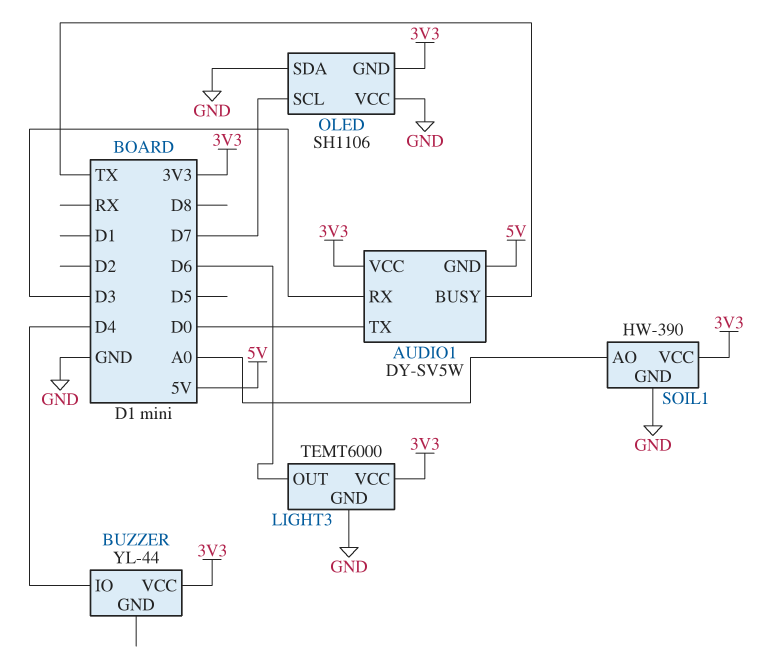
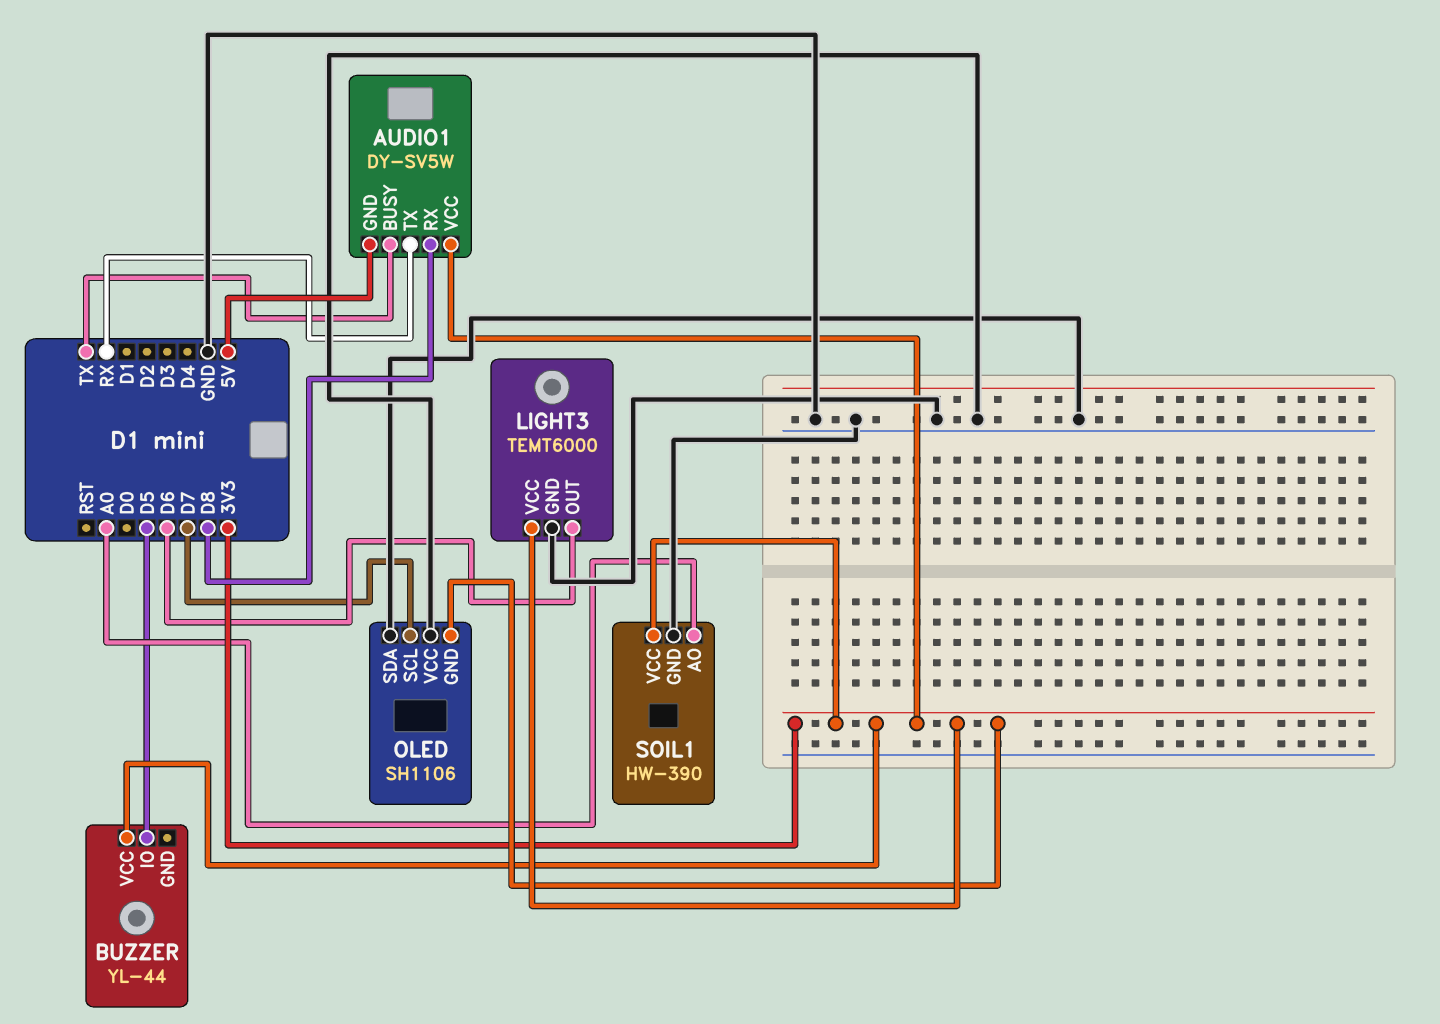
AUDIO1 pin RX: D3 -> D8
AUDIO1 pin TX: D0 -> RX
BUZZER pin IO: D4 -> D5

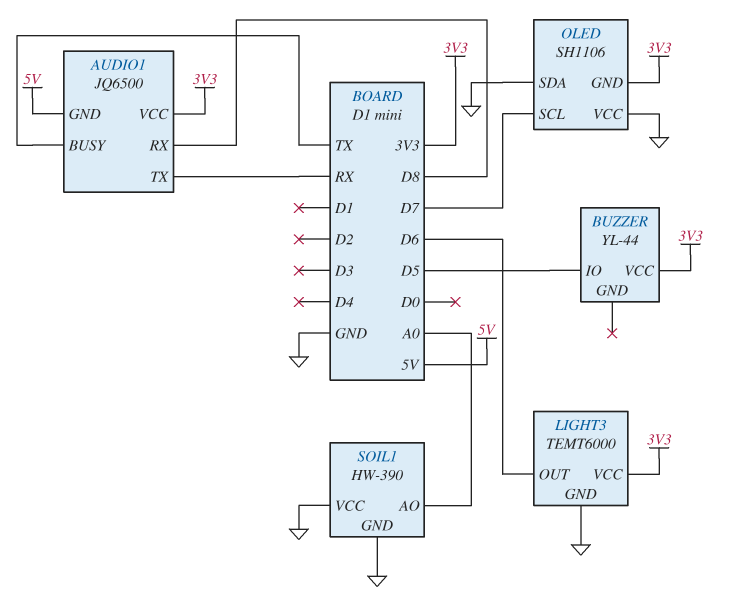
AUDIO1: DY-SV5W -> JQ6500
SOIL1 pin VCC: 3V3 -> GND

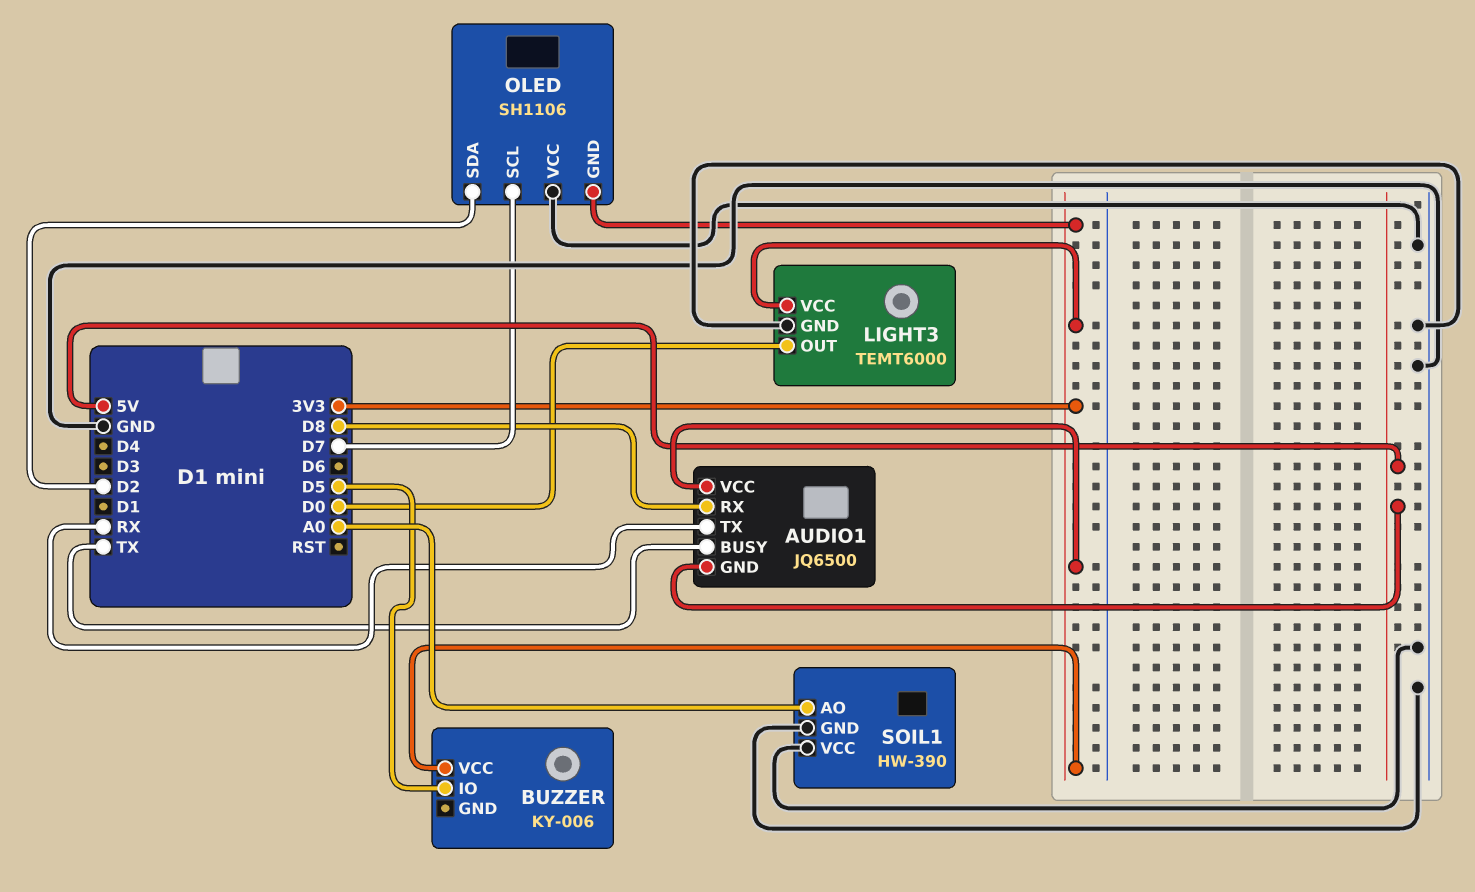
BUZZER: YL-44 -> KY-006
LIGHT3 pin OUT: D6 -> D0
OLED pin SDA: GND -> D2

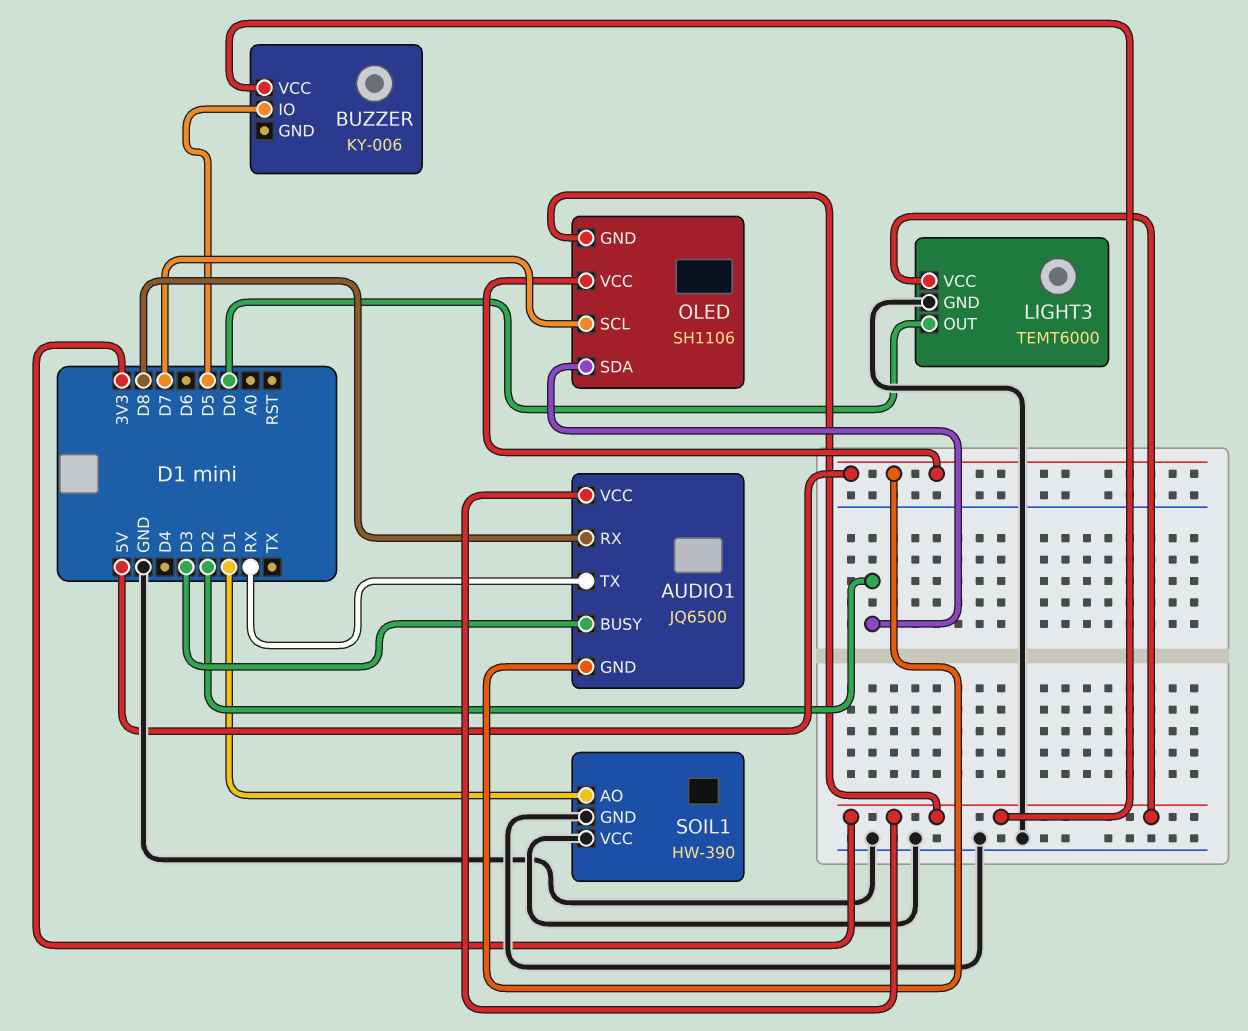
AUDIO1 pin BUSY: TX -> D3
OLED pin VCC: GND -> 5V
SOIL1 pin AO: A0 -> D1

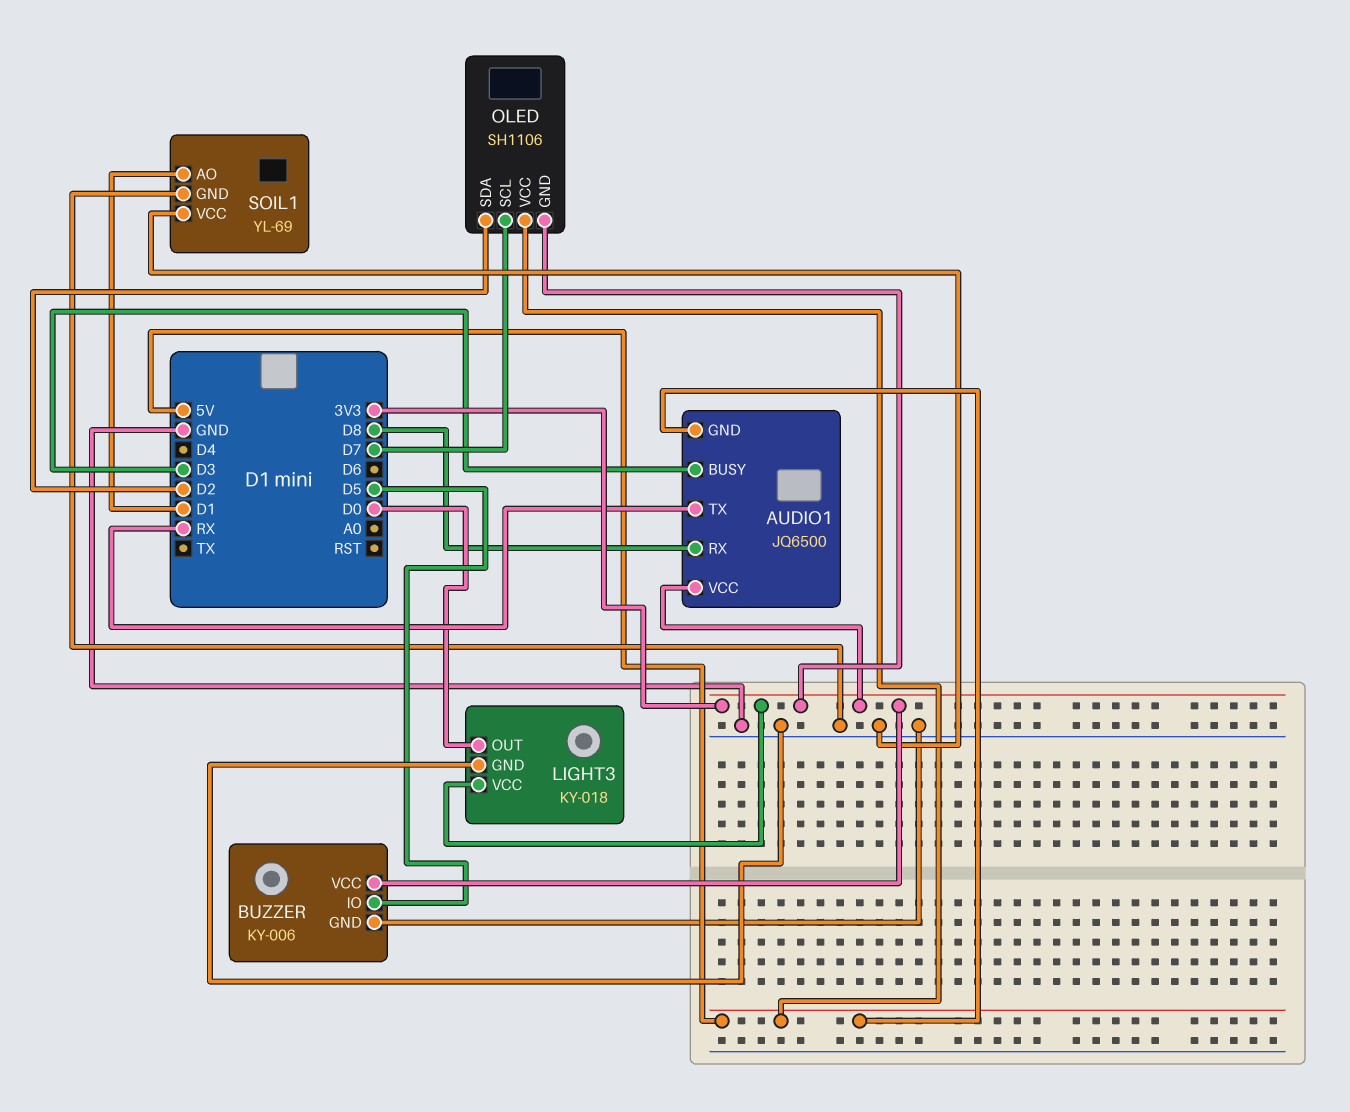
BUZZER pin GND: none -> GND
LIGHT3: TEMT6000 -> KY-018
SOIL1: HW-390 -> YL-69

